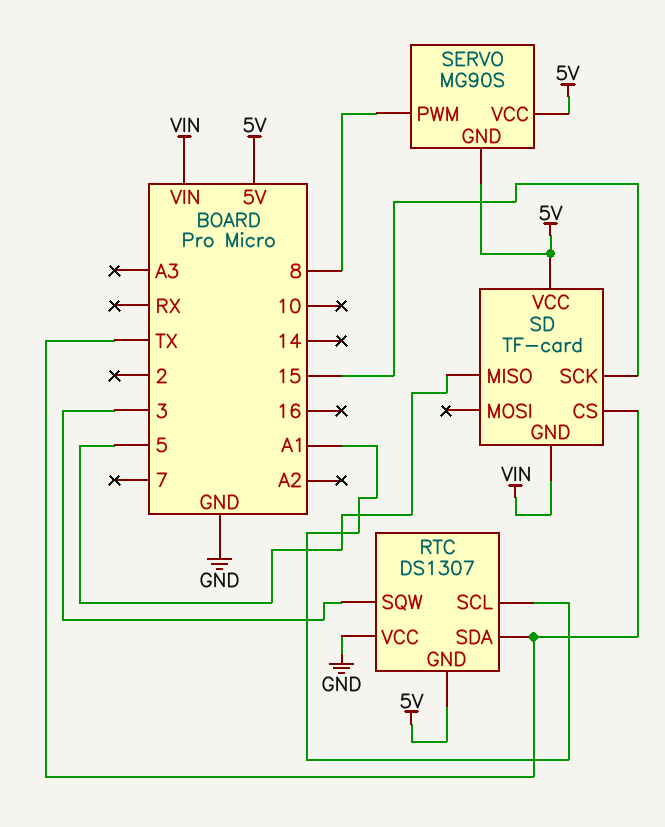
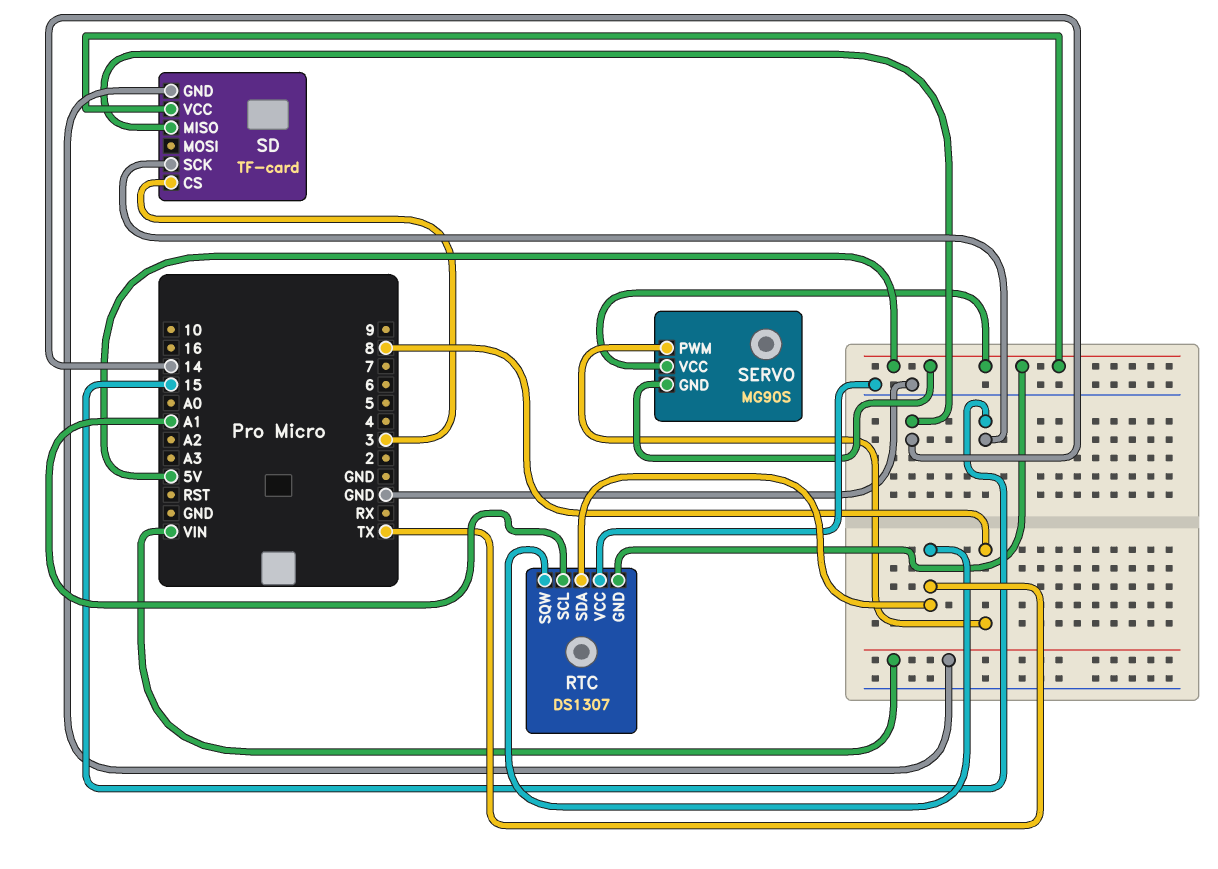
RTC pin SQW: 3 -> TX
SD pin CS: TX -> 3
SD pin MISO: 5 -> 14

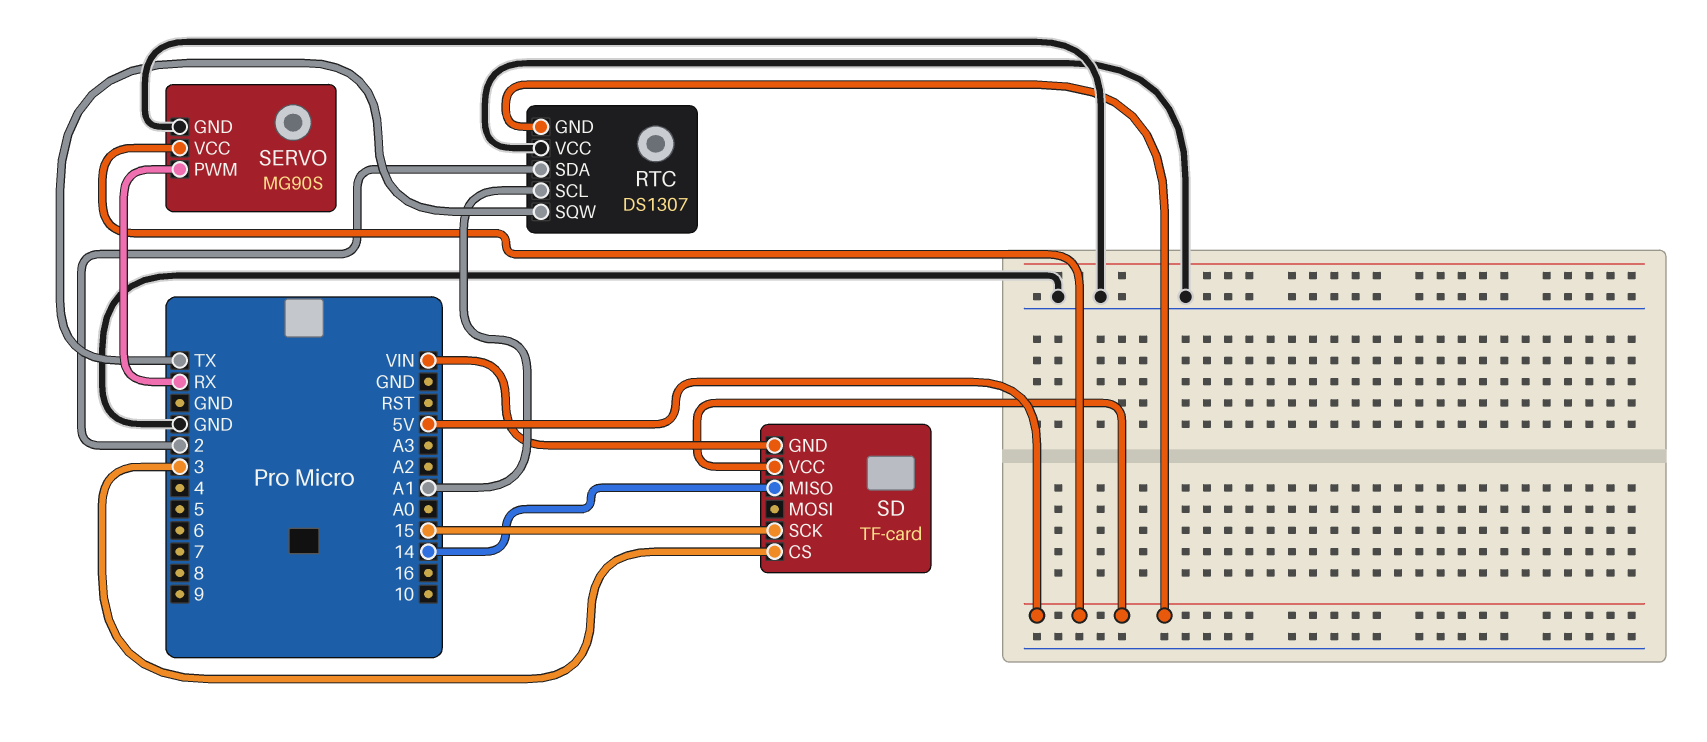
RTC pin SDA: TX -> 2
SERVO pin GND: 5V -> GND
SERVO pin PWM: 8 -> RX

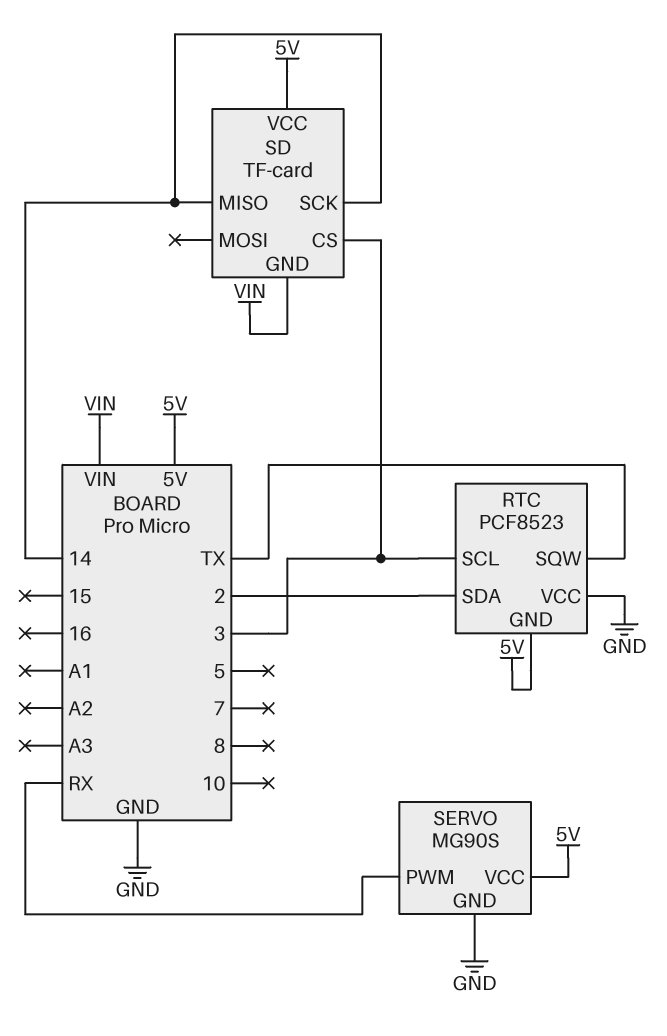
RTC: DS1307 -> PCF8523
RTC pin SCL: A1 -> 3
SD pin SCK: 15 -> 14

